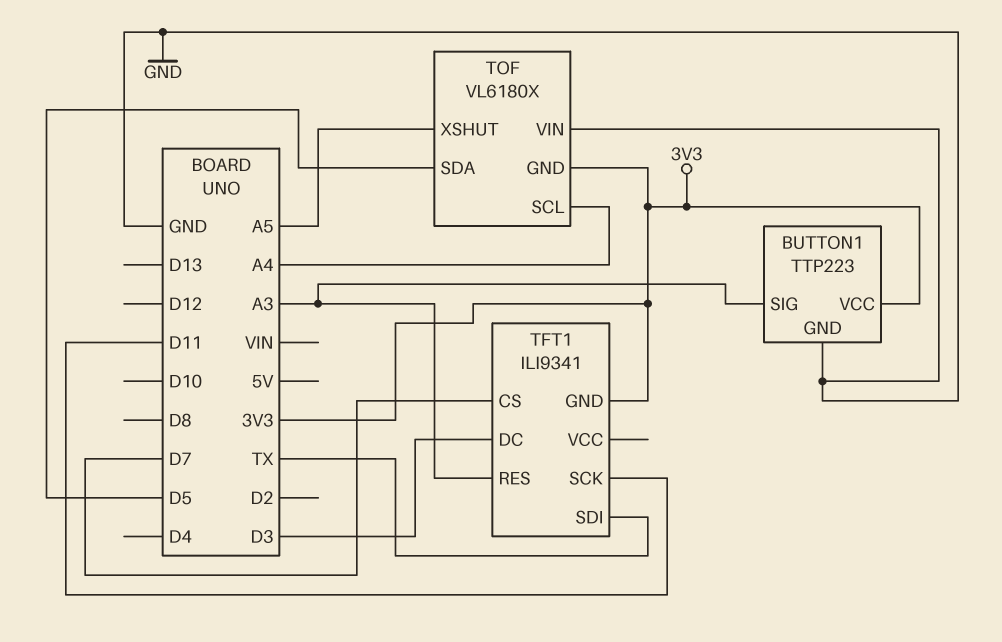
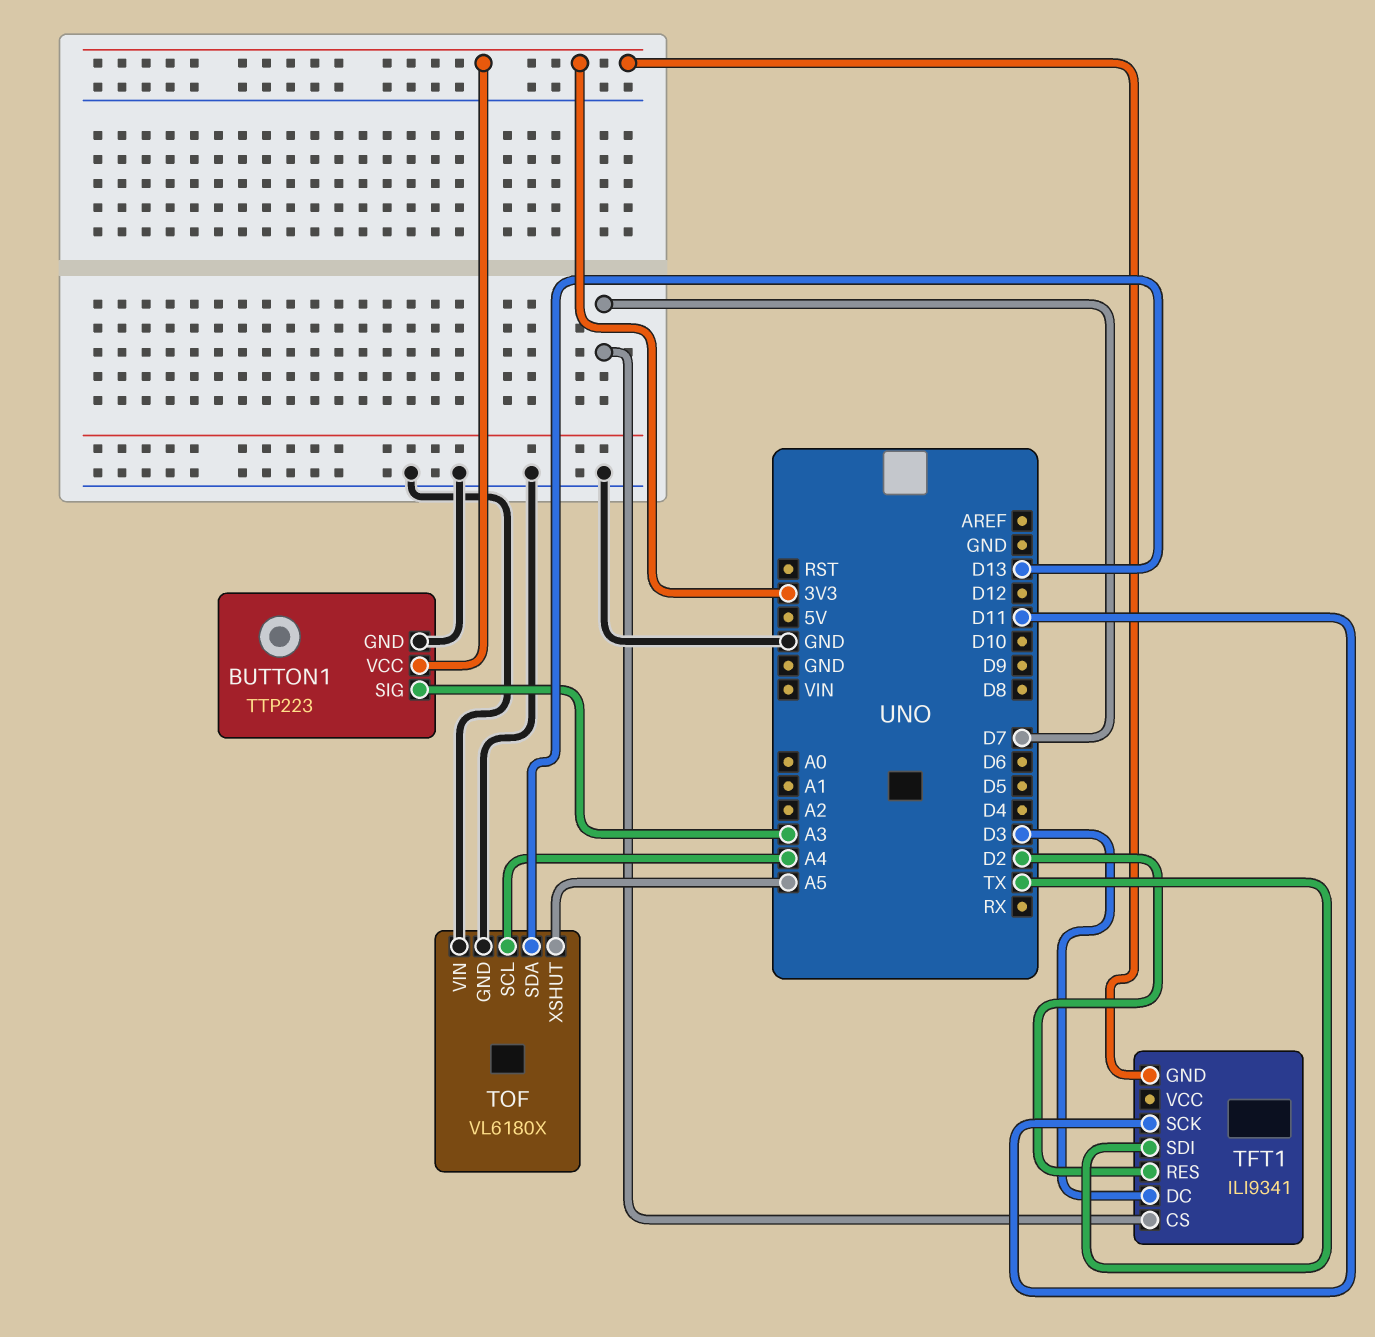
TFT1 pin RES: A3 -> D2
TOF pin GND: 3V3 -> GND
TOF pin SDA: D5 -> D13

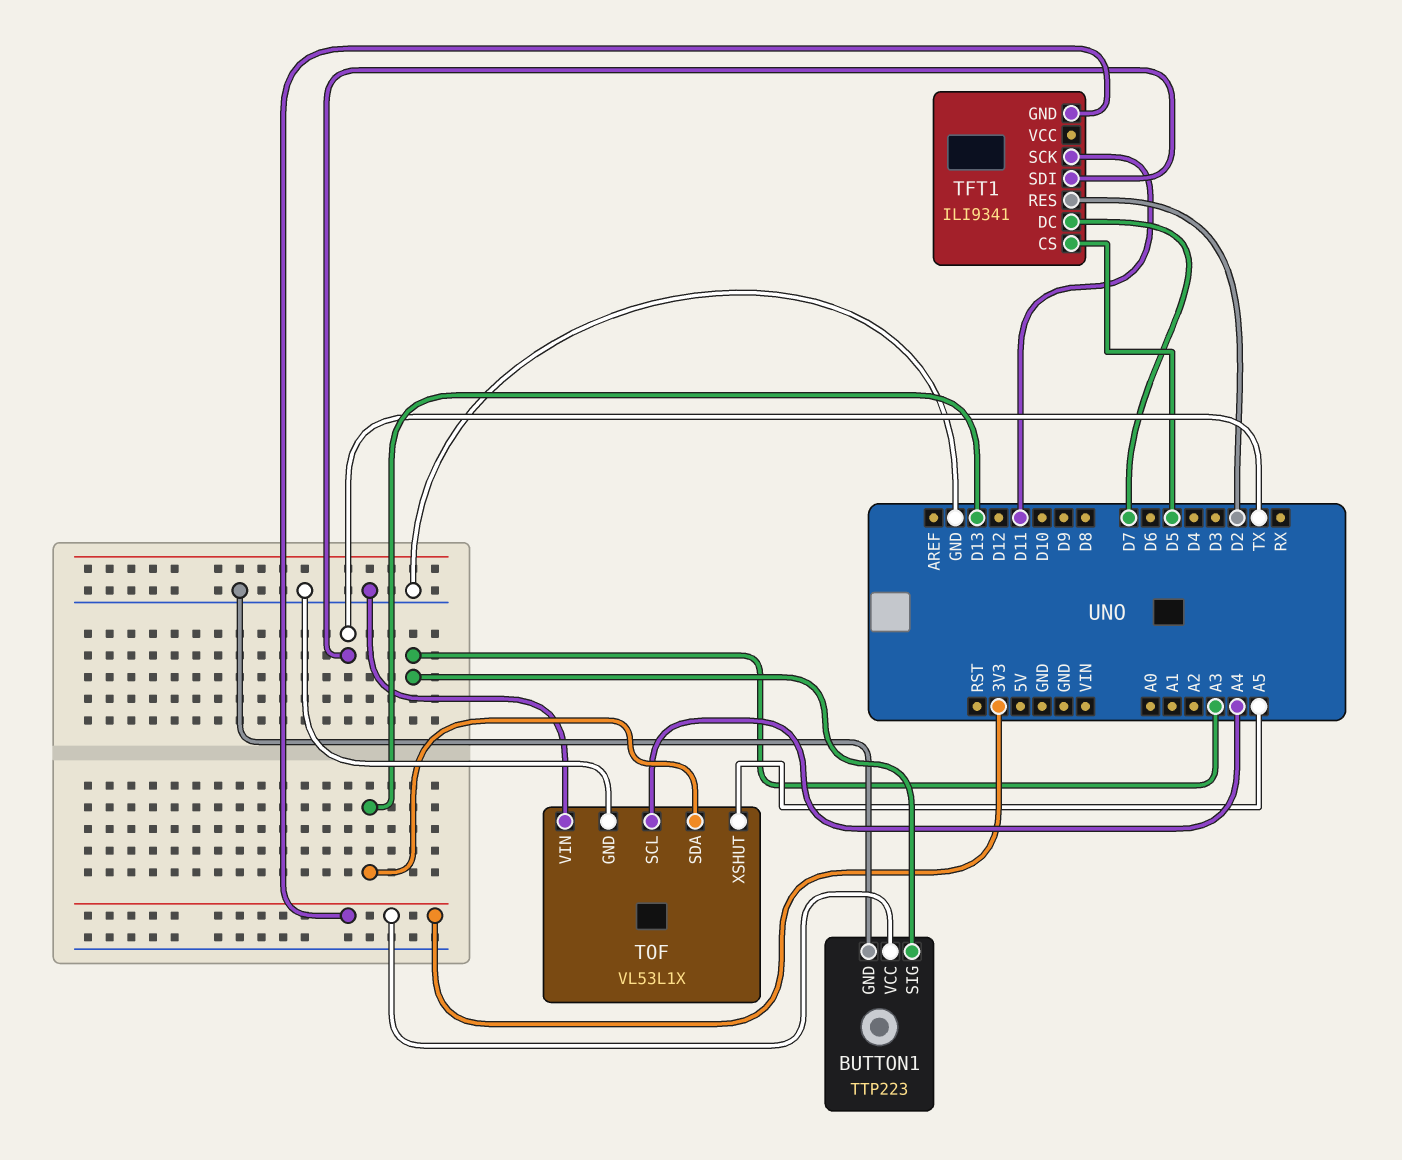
TFT1 pin CS: D7 -> D5
TFT1 pin DC: D3 -> D7
TOF: VL6180X -> VL53L1X

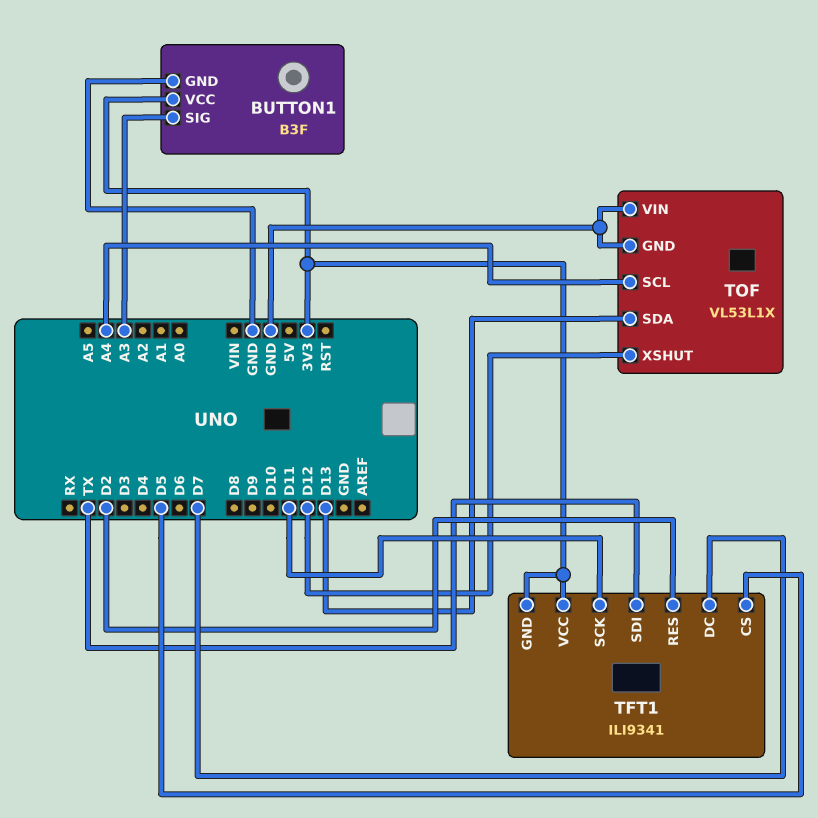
BUTTON1: TTP223 -> B3F
TFT1 pin VCC: none -> 3V3
TOF pin XSHUT: A5 -> D12

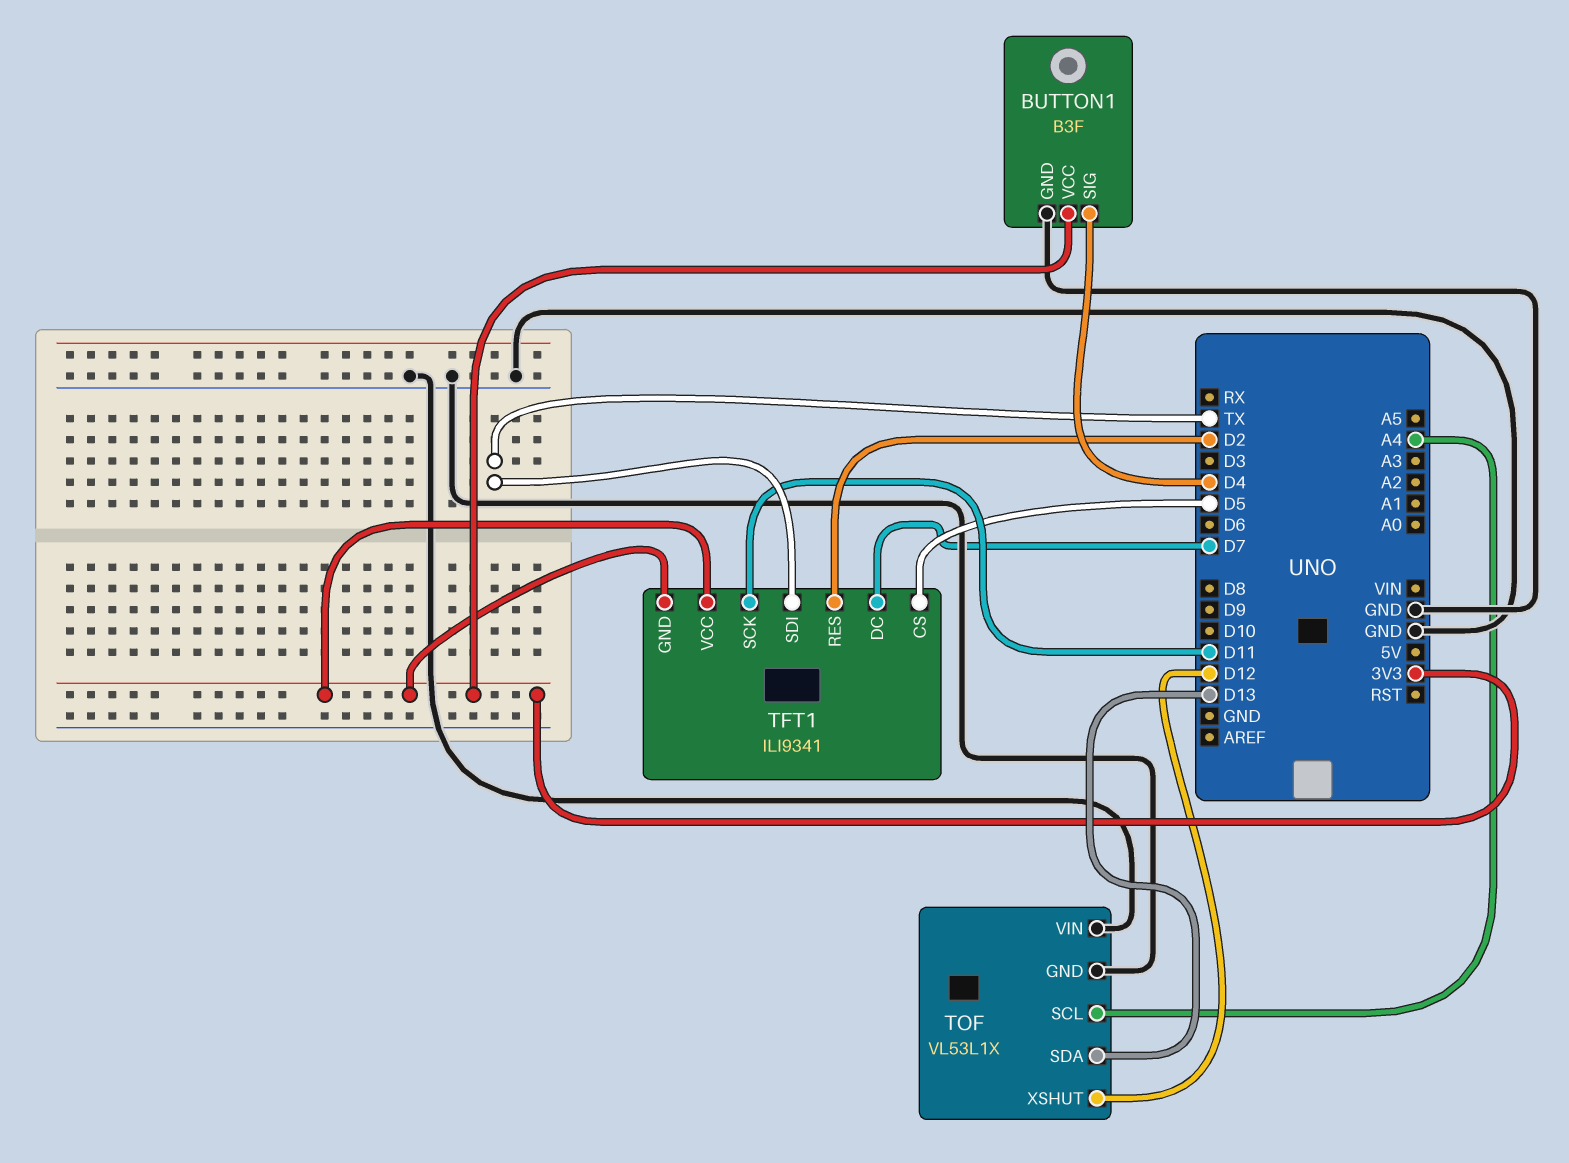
BUTTON1 pin SIG: A3 -> D4

